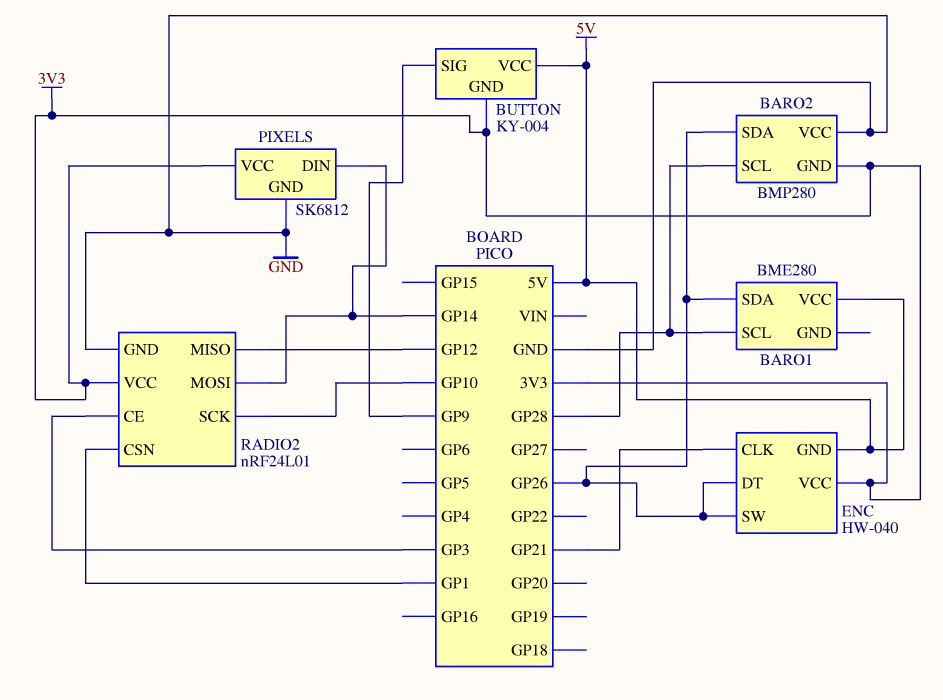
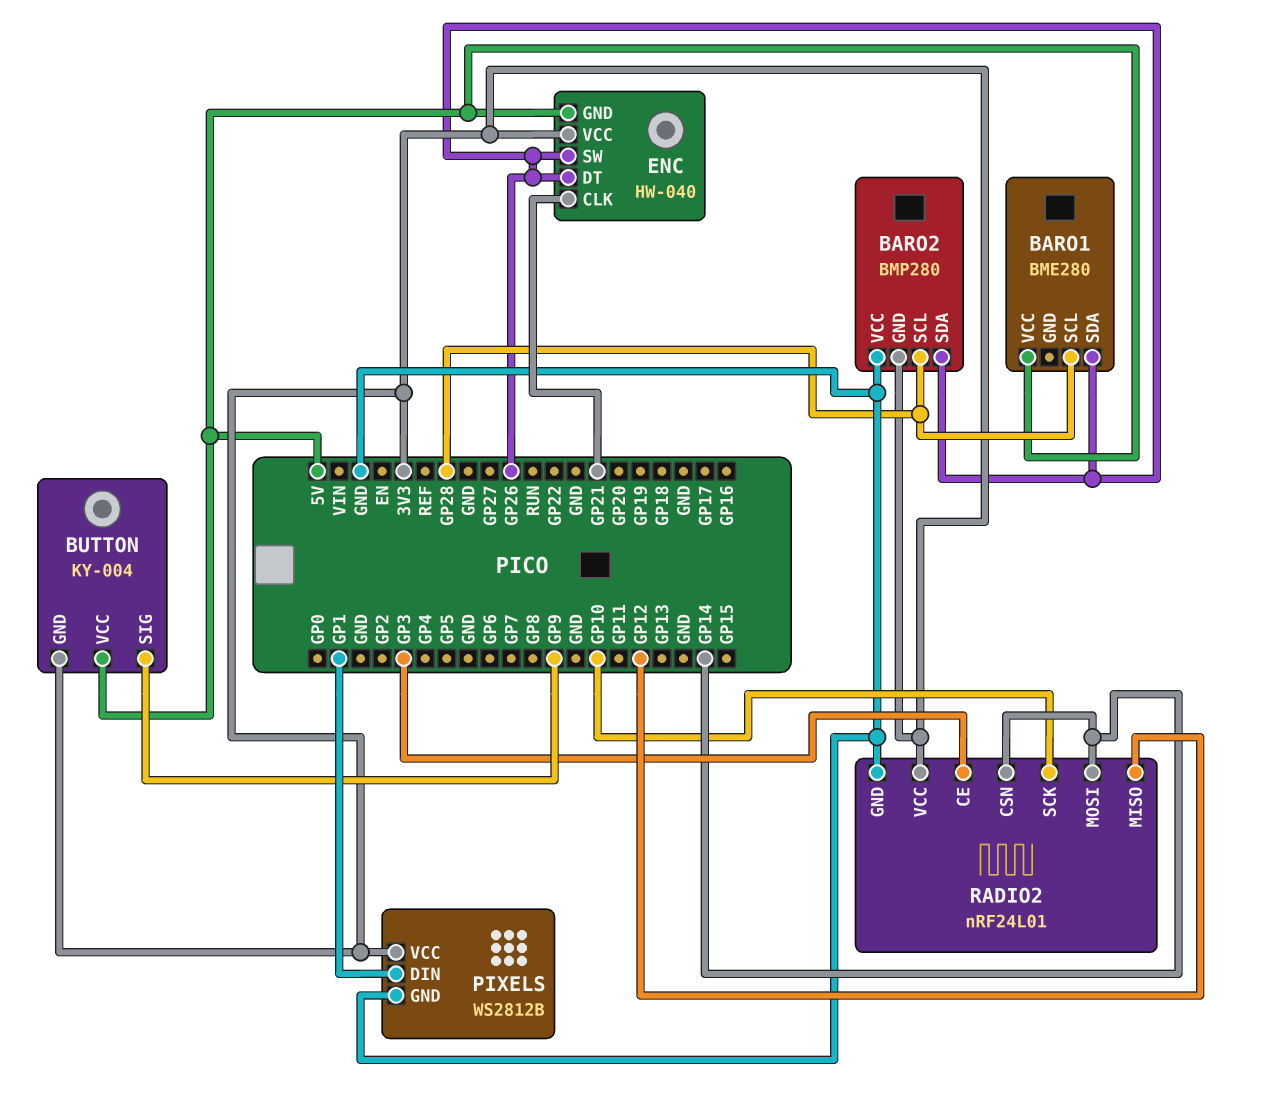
PIXELS: SK6812 -> WS2812B
PIXELS pin DIN: GP14 -> GP1
RADIO2 pin CSN: GP1 -> GP14

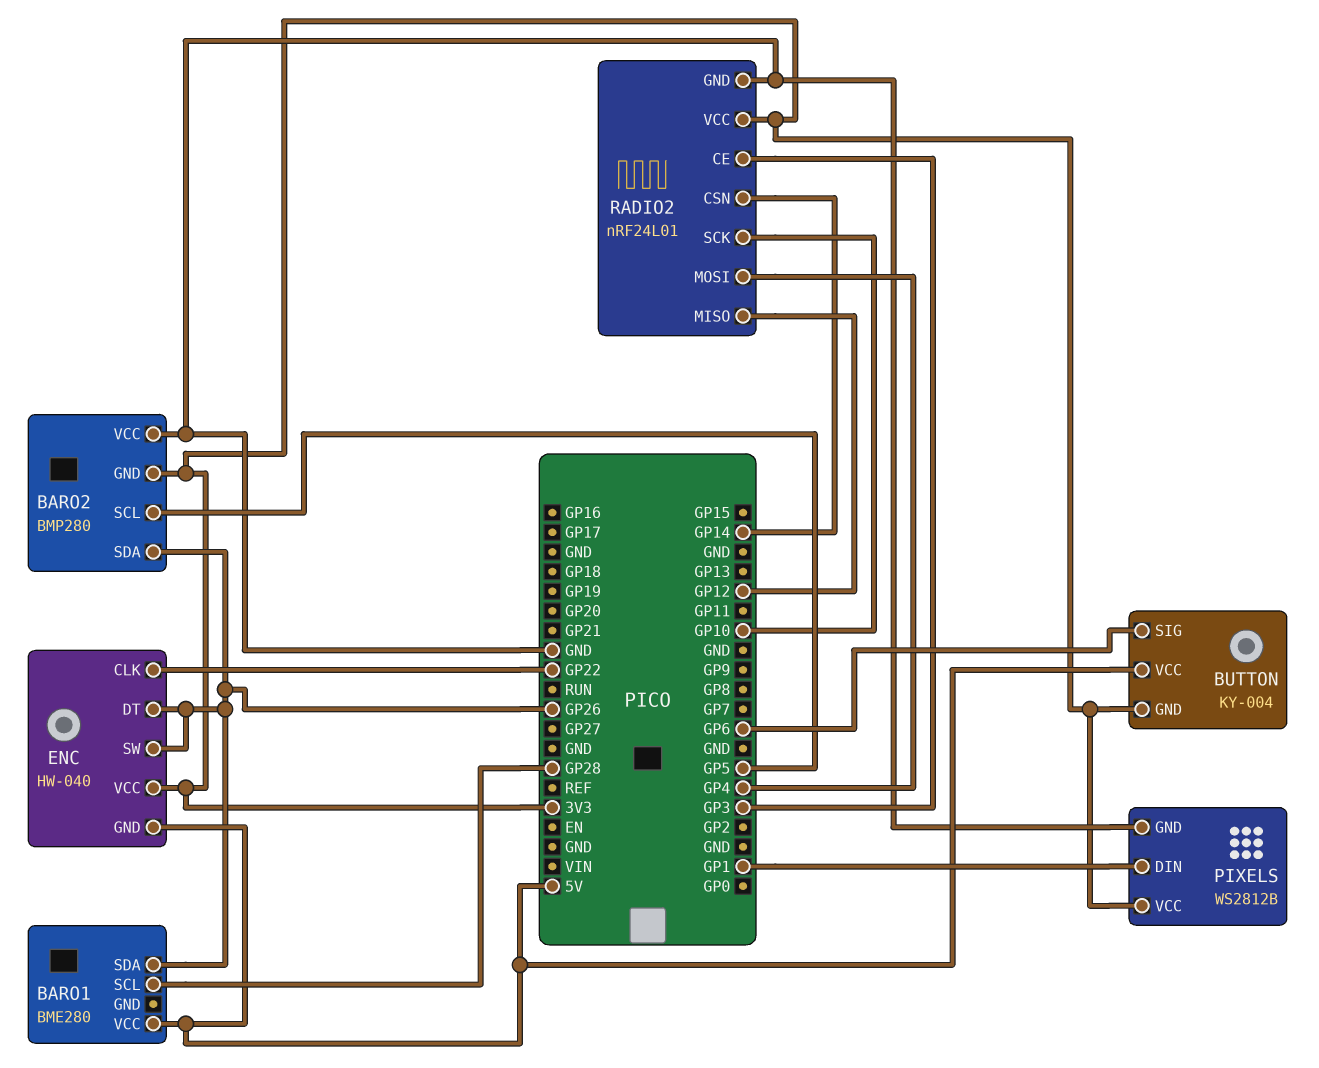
BARO2 pin SCL: GP28 -> GP5
BUTTON pin SIG: GP9 -> GP6
ENC pin CLK: GP21 -> GP22
RADIO2 pin MOSI: GP14 -> GP4

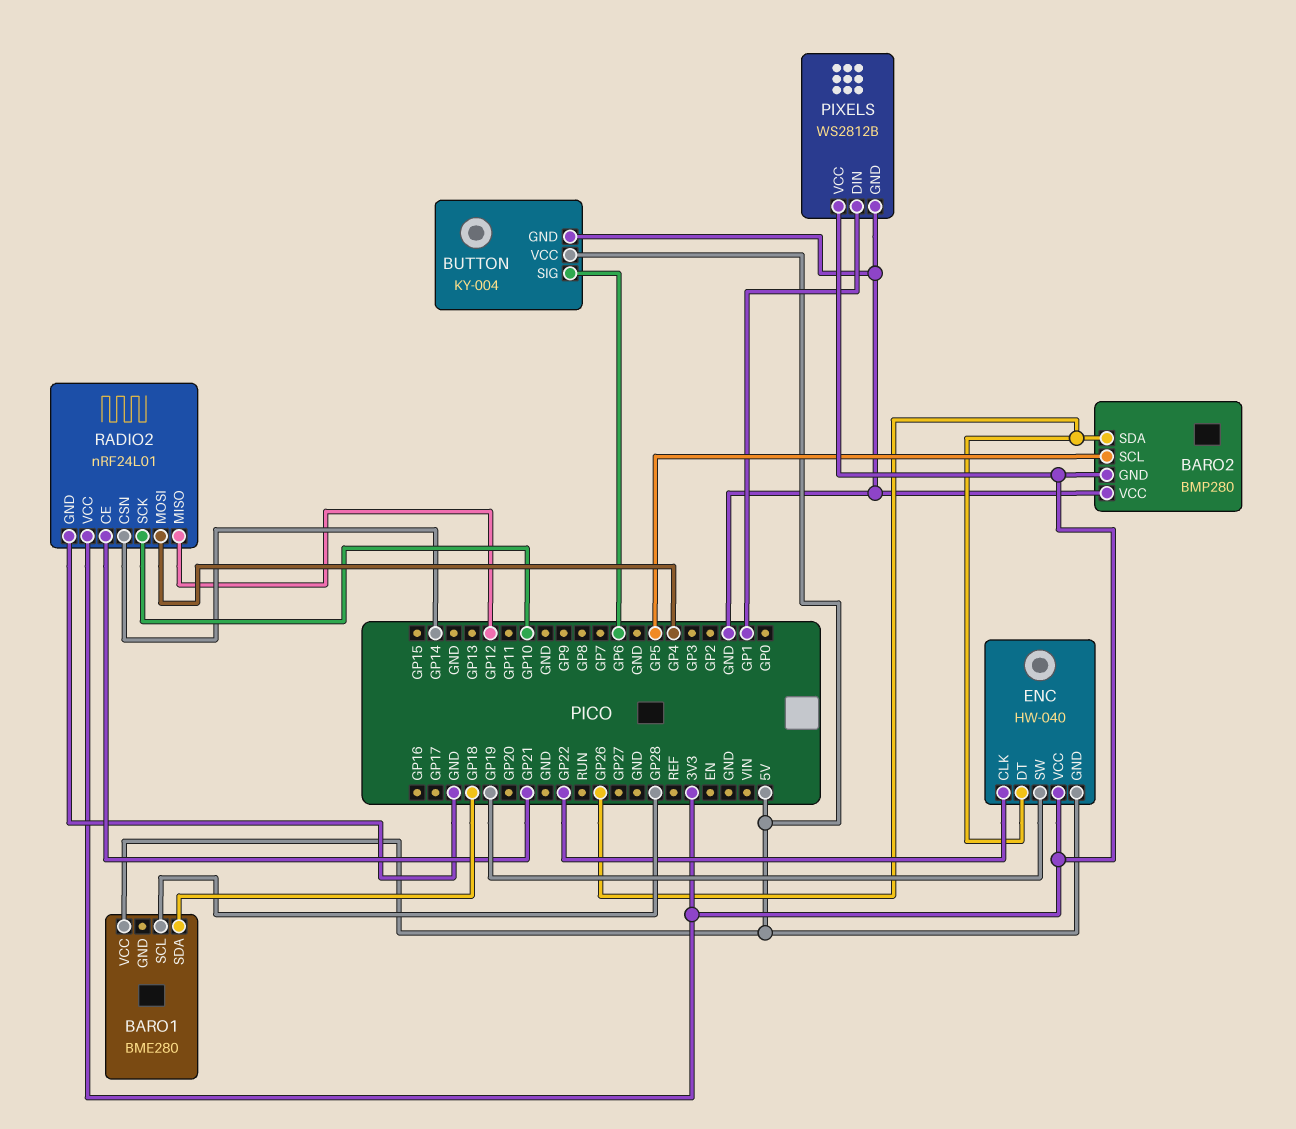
BARO1 pin SDA: GP26 -> GP18
BUTTON pin GND: 3V3 -> GND
ENC pin SW: GP26 -> GP19
RADIO2 pin CE: GP3 -> GP21

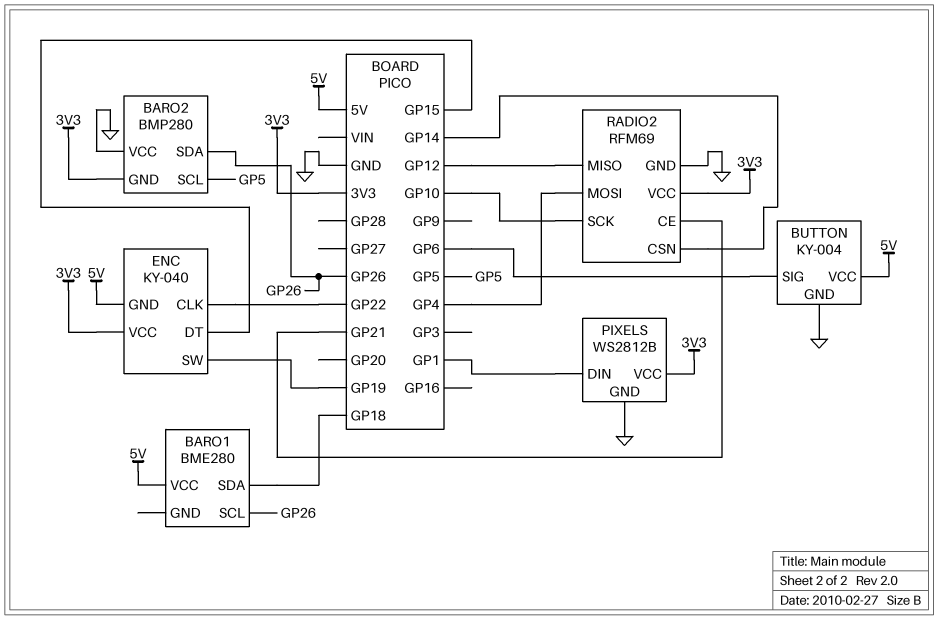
BARO1 pin SCL: GP28 -> GP26
ENC: HW-040 -> KY-040
ENC pin DT: GP26 -> GP15
RADIO2: nRF24L01 -> RFM69

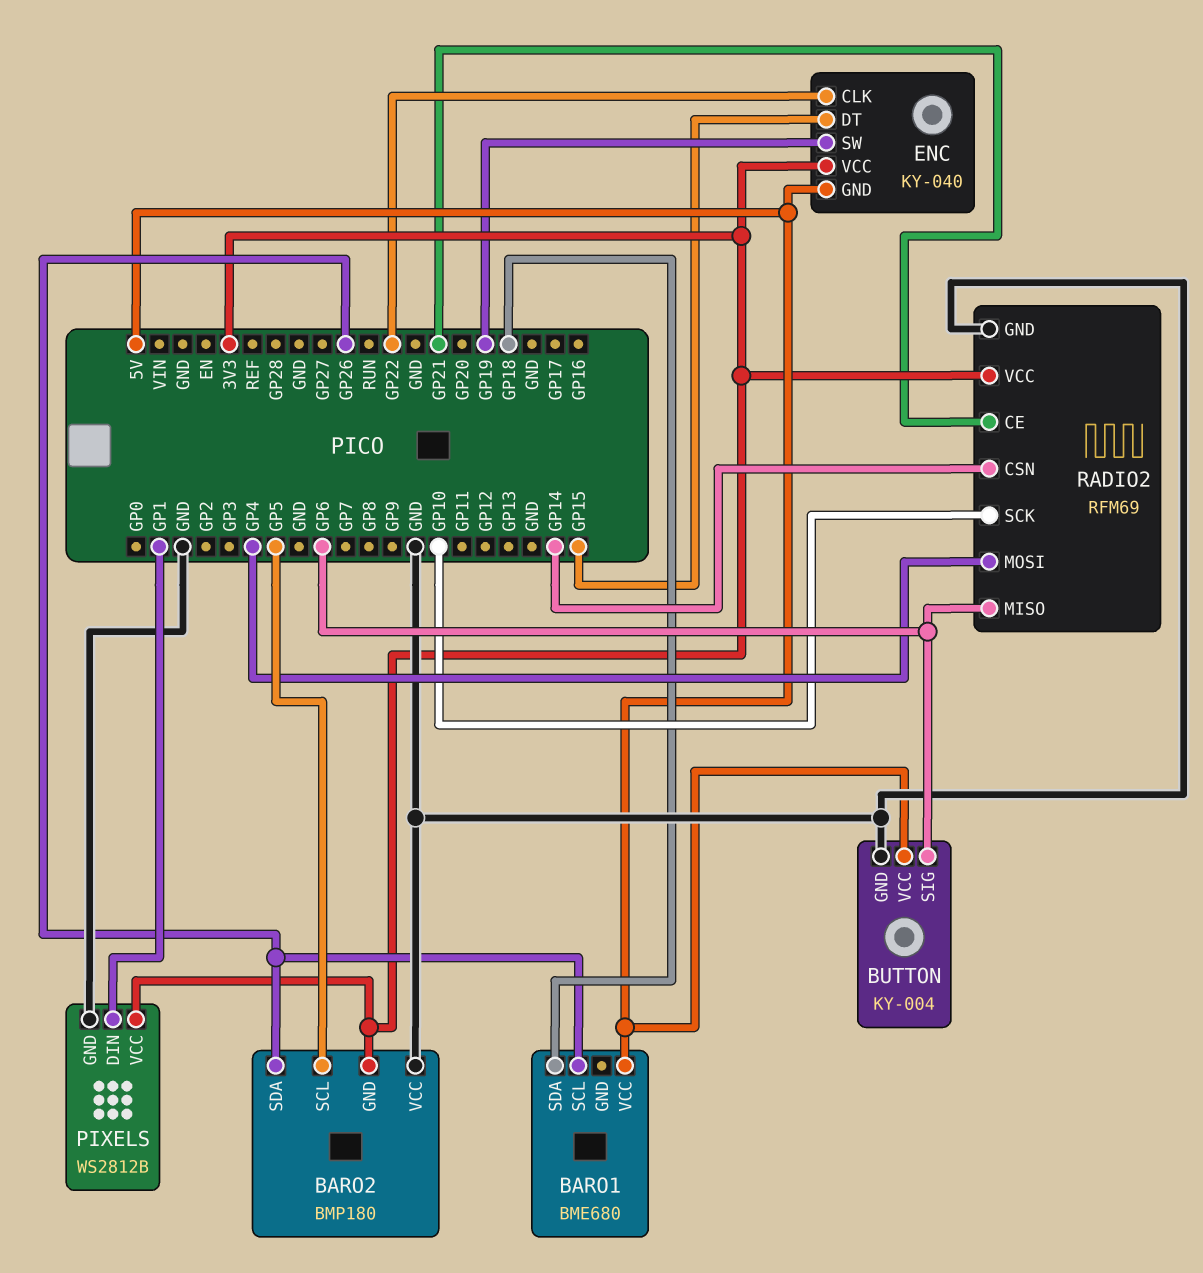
BARO1: BME280 -> BME680
BARO2: BMP280 -> BMP180
RADIO2 pin MISO: GP12 -> GP6

